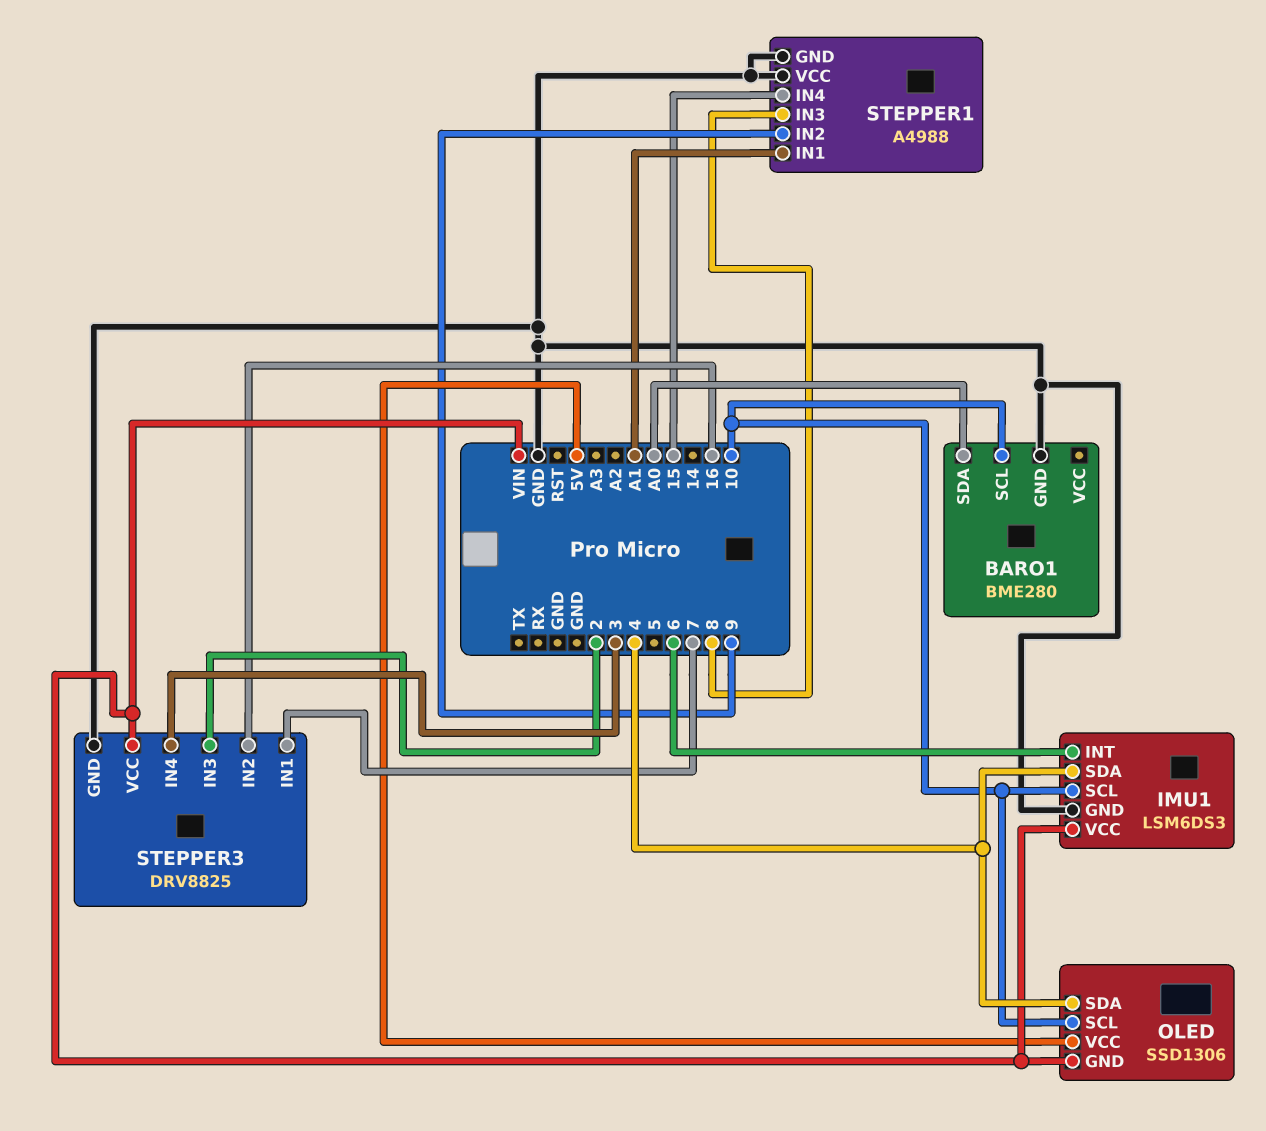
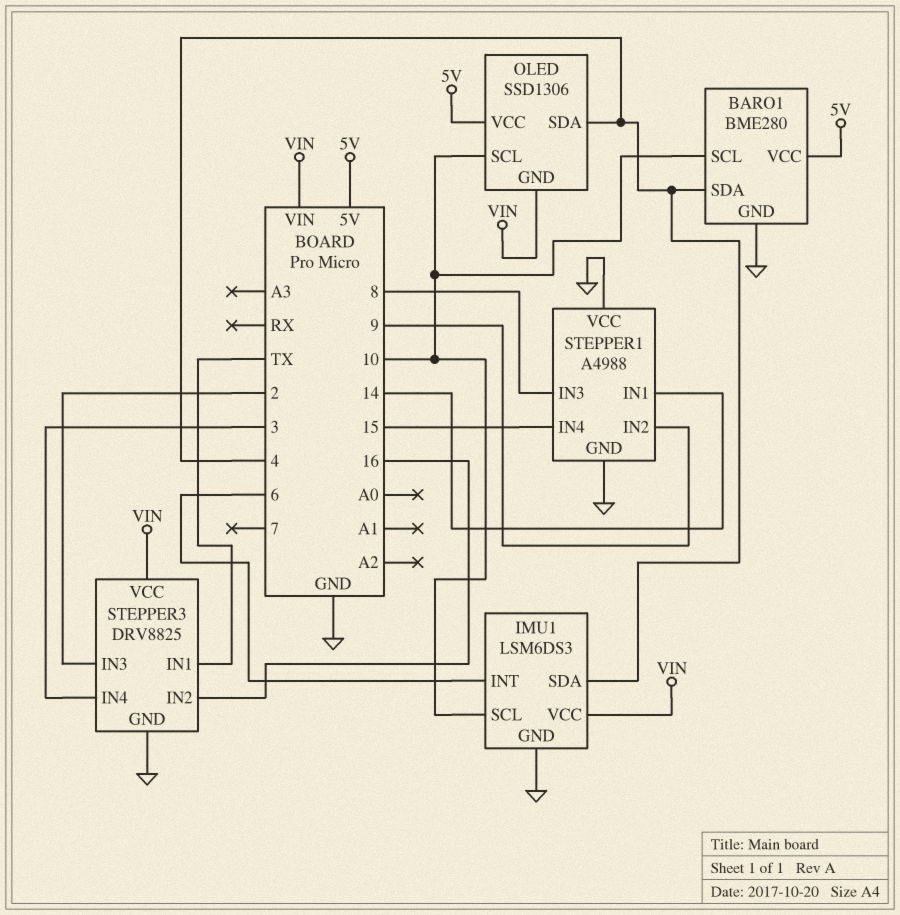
BARO1 pin SDA: A0 -> 4
BARO1 pin VCC: none -> 5V
STEPPER1 pin IN1: A1 -> 14
STEPPER3 pin IN1: 7 -> TX

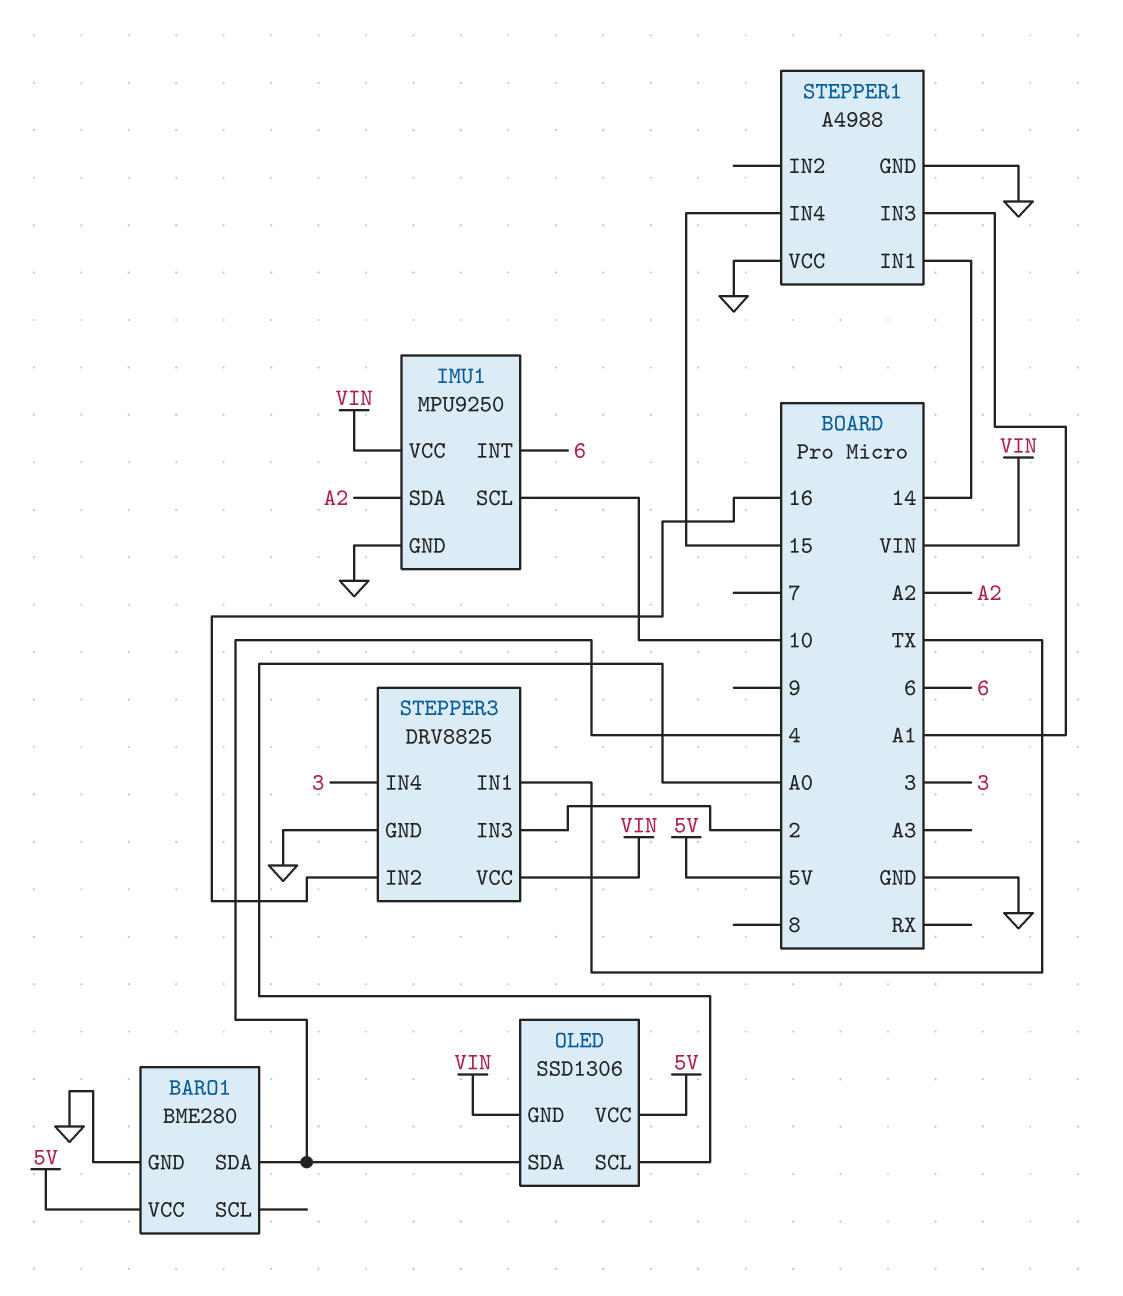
BARO1 pin SCL: 10 -> none
IMU1: LSM6DS3 -> MPU9250
IMU1 pin SDA: 4 -> A2
OLED pin SCL: 10 -> A0
STEPPER1 pin IN2: 9 -> none
STEPPER1 pin IN3: 8 -> A1

